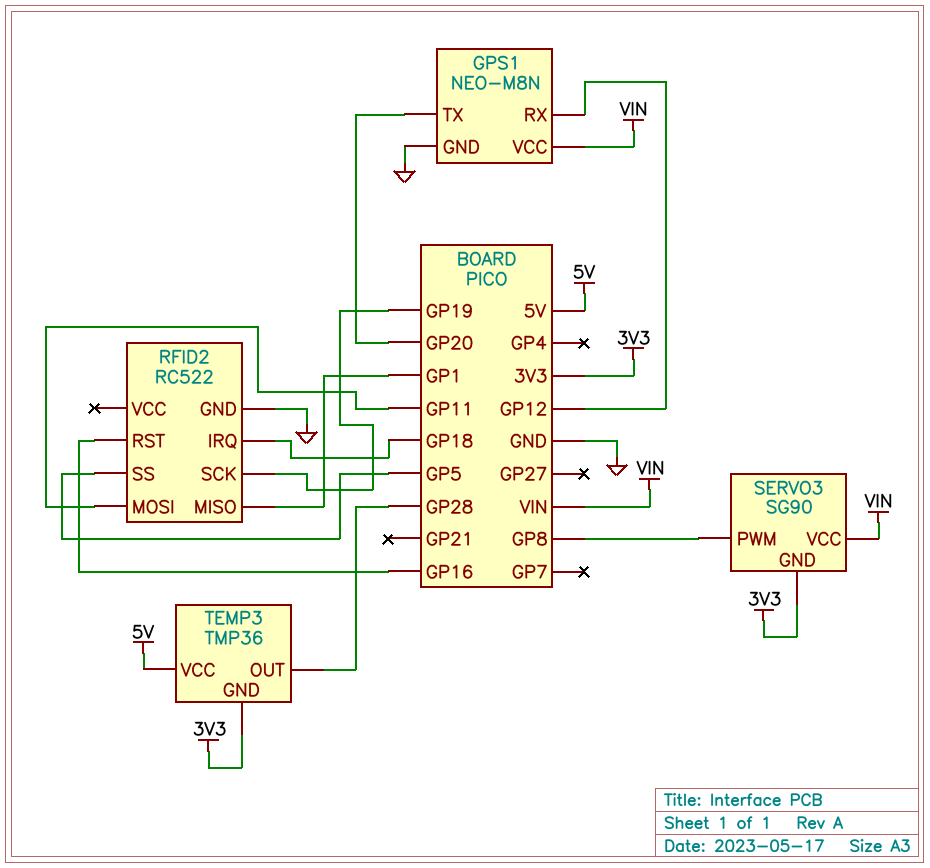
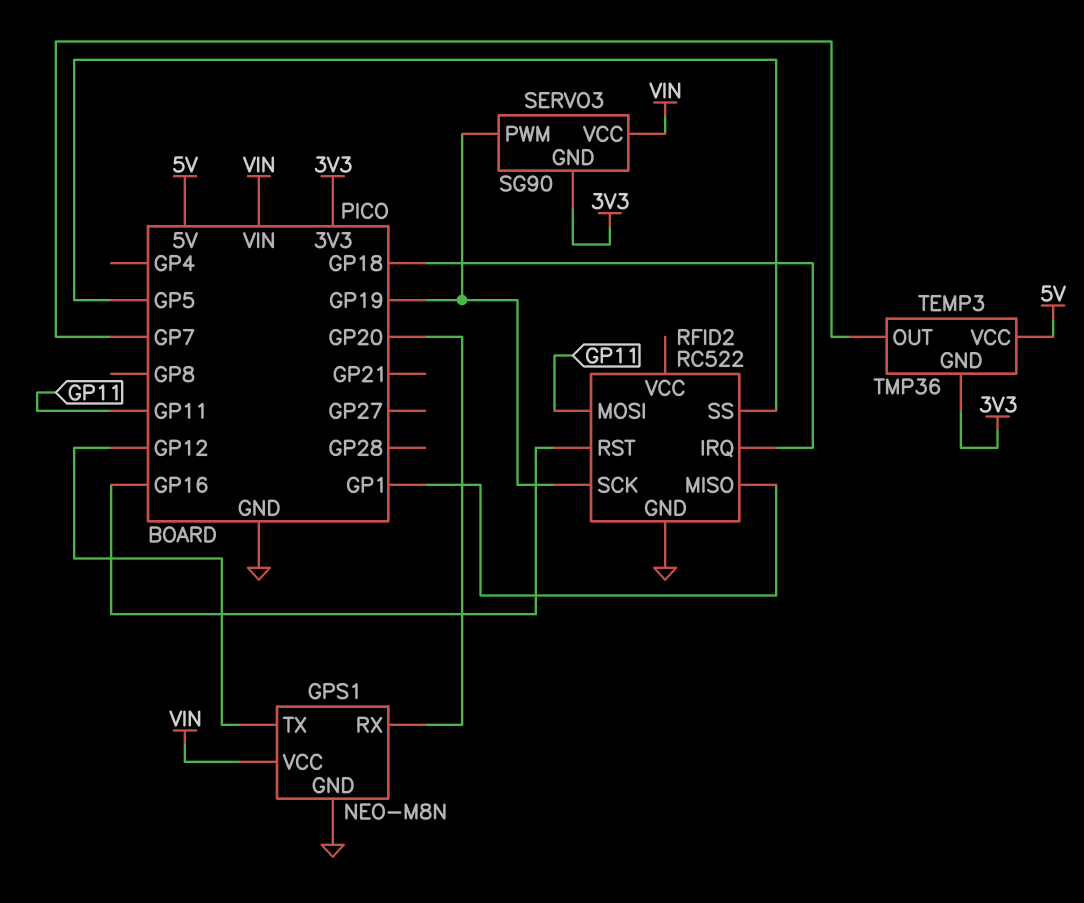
GPS1 pin RX: GP12 -> GP20
GPS1 pin TX: GP20 -> GP12
SERVO3 pin PWM: GP8 -> GP19
TEMP3 pin OUT: GP28 -> GP7

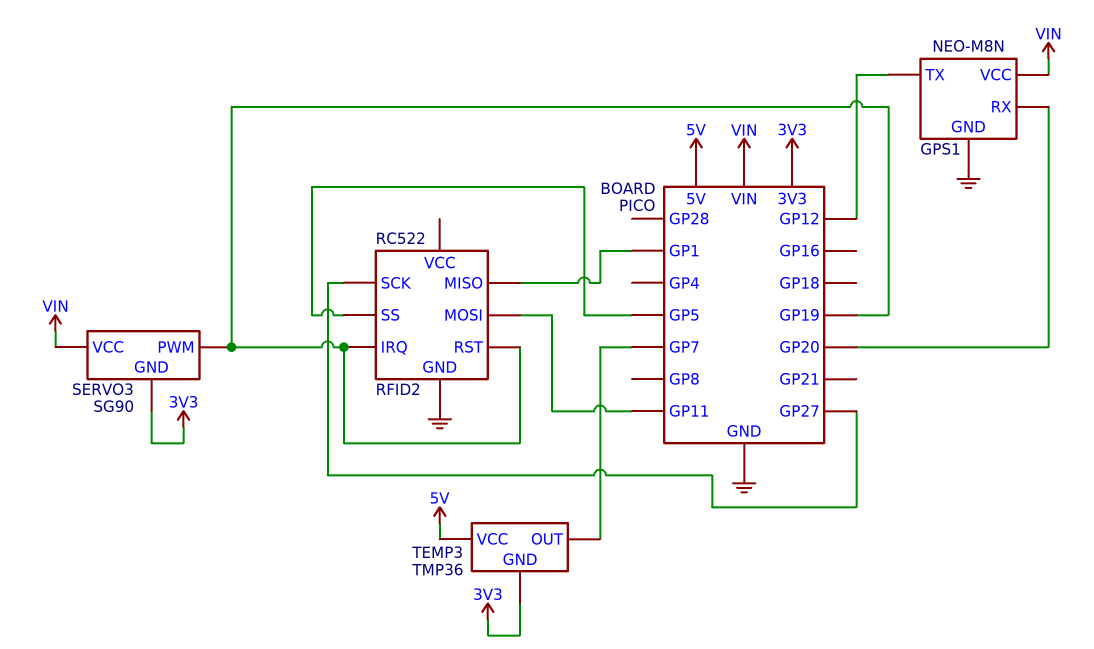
RFID2 pin IRQ: GP18 -> GP19
RFID2 pin RST: GP16 -> GP19
RFID2 pin SCK: GP19 -> GP27

